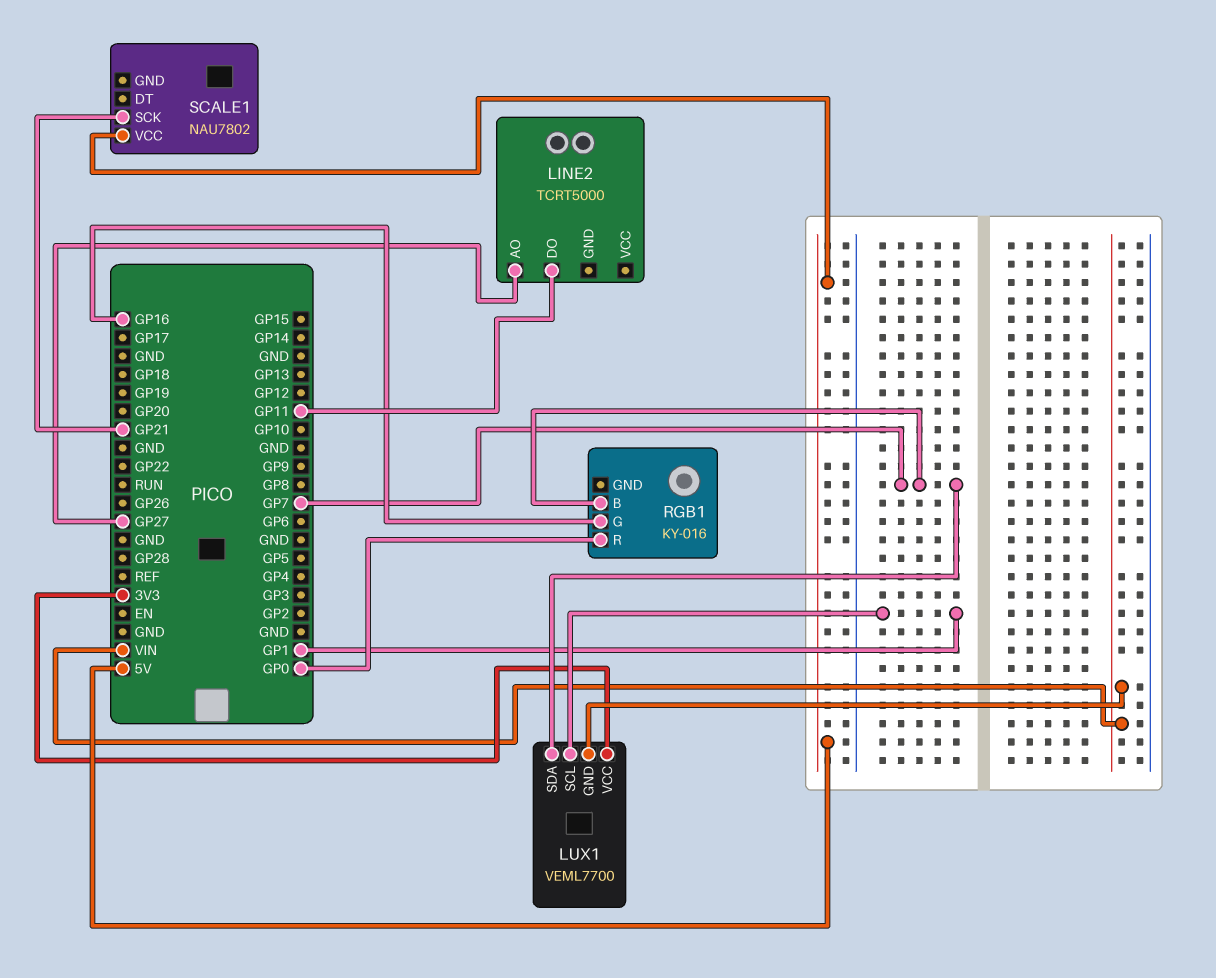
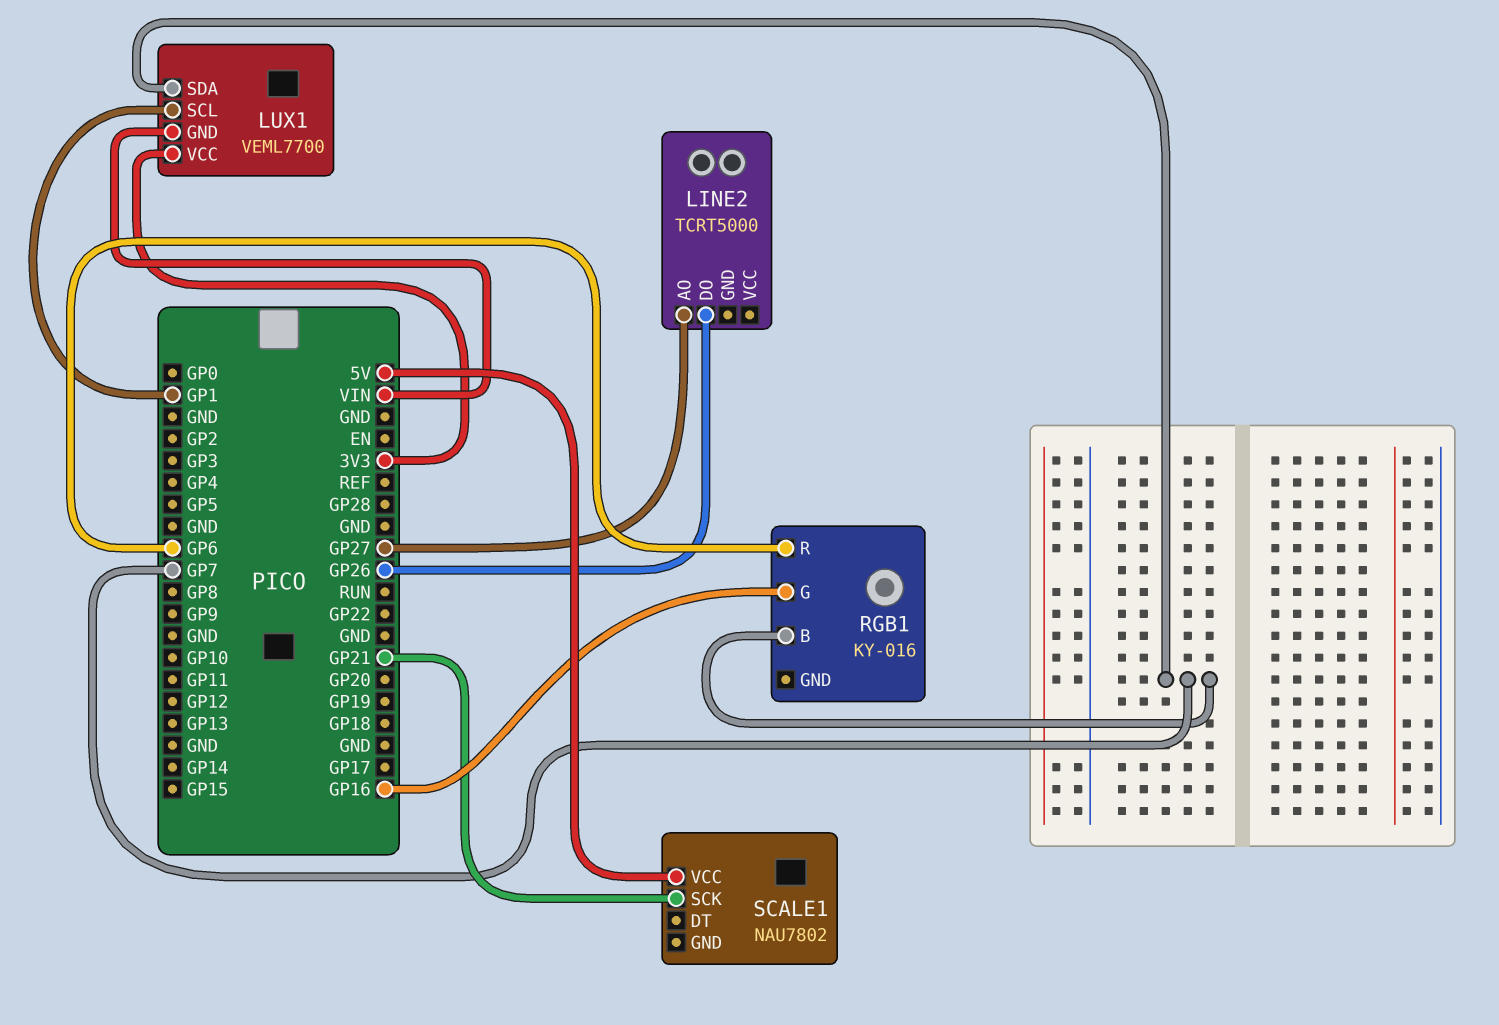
LINE2 pin DO: GP11 -> GP26
RGB1 pin R: GP0 -> GP6

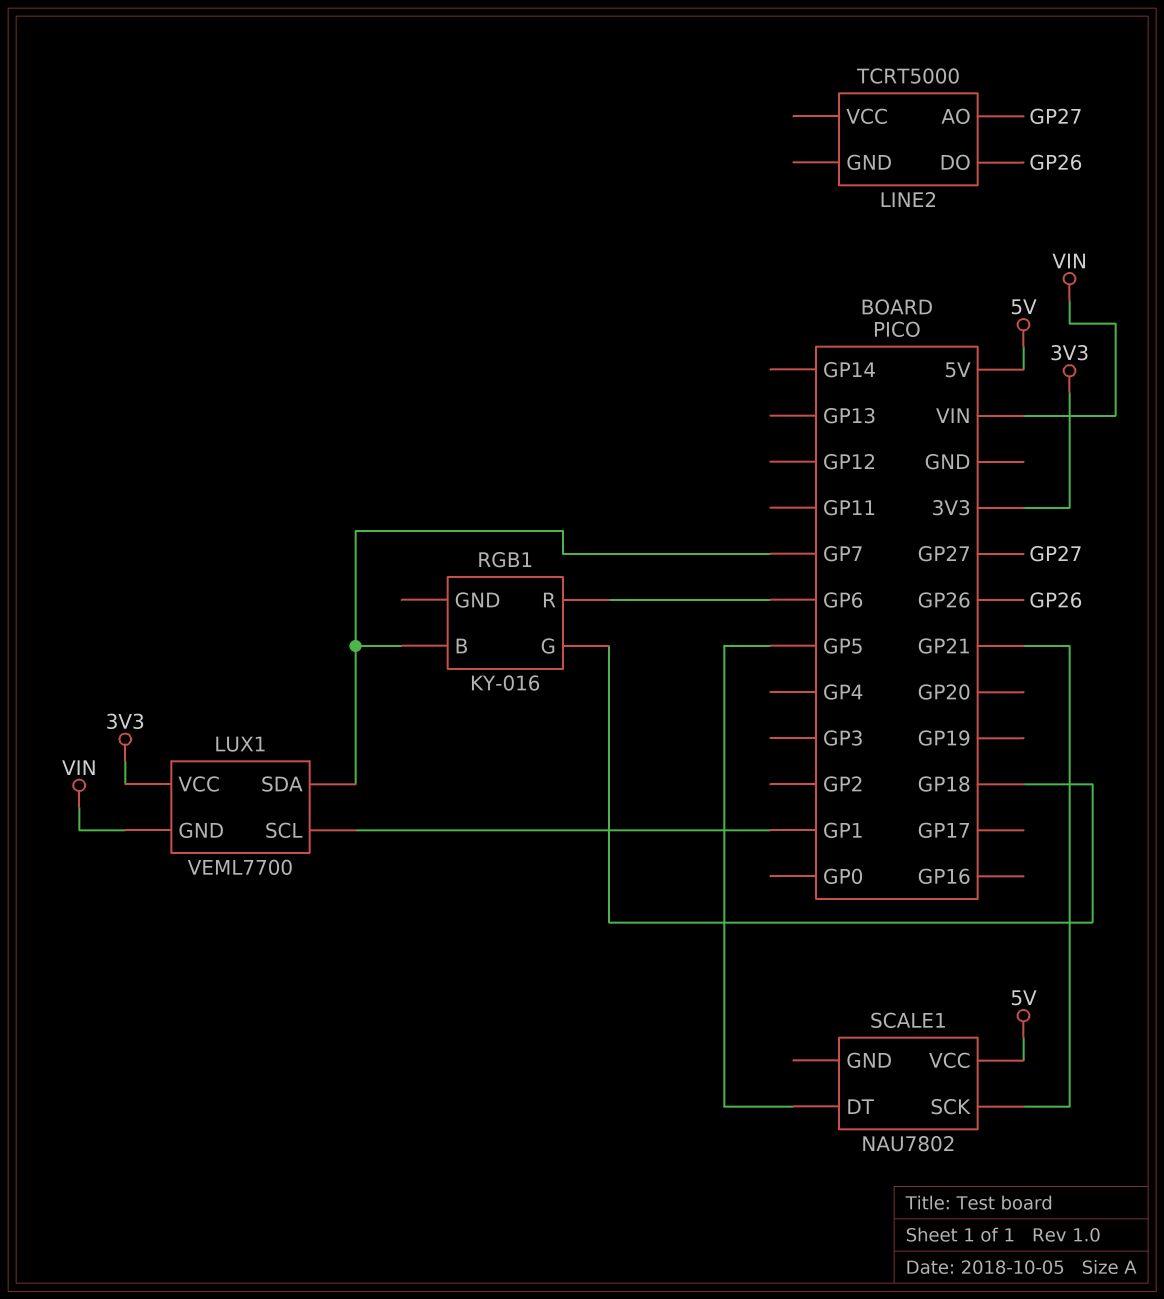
RGB1 pin G: GP16 -> GP18
SCALE1 pin DT: none -> GP5

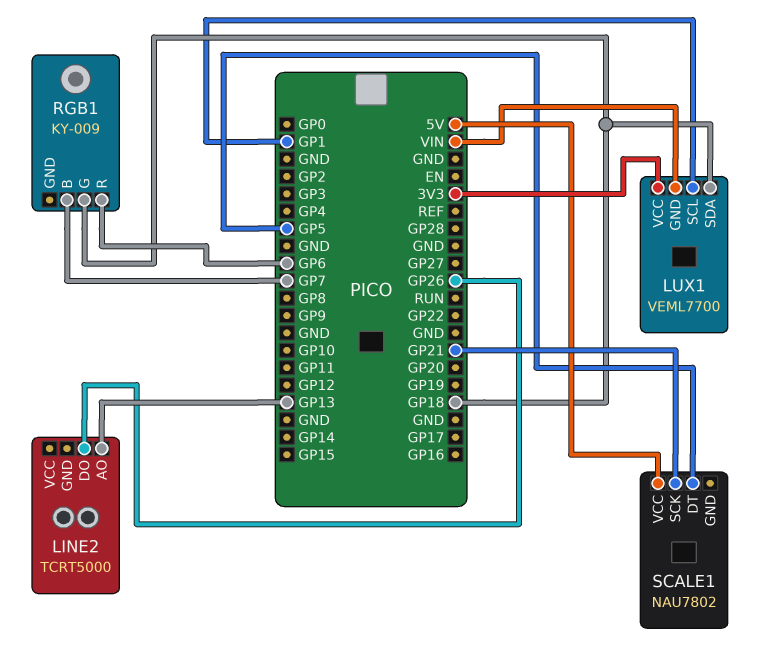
LINE2 pin AO: GP27 -> GP13
LUX1 pin SDA: GP7 -> GP18
RGB1: KY-016 -> KY-009

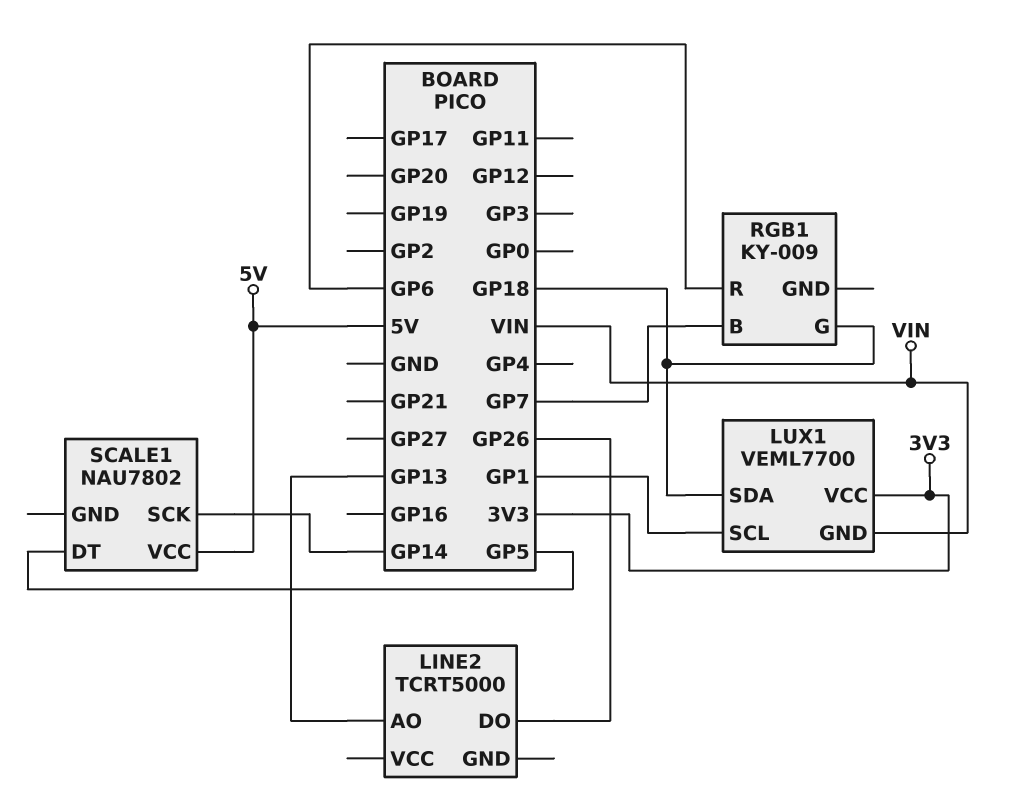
SCALE1 pin SCK: GP21 -> GP14

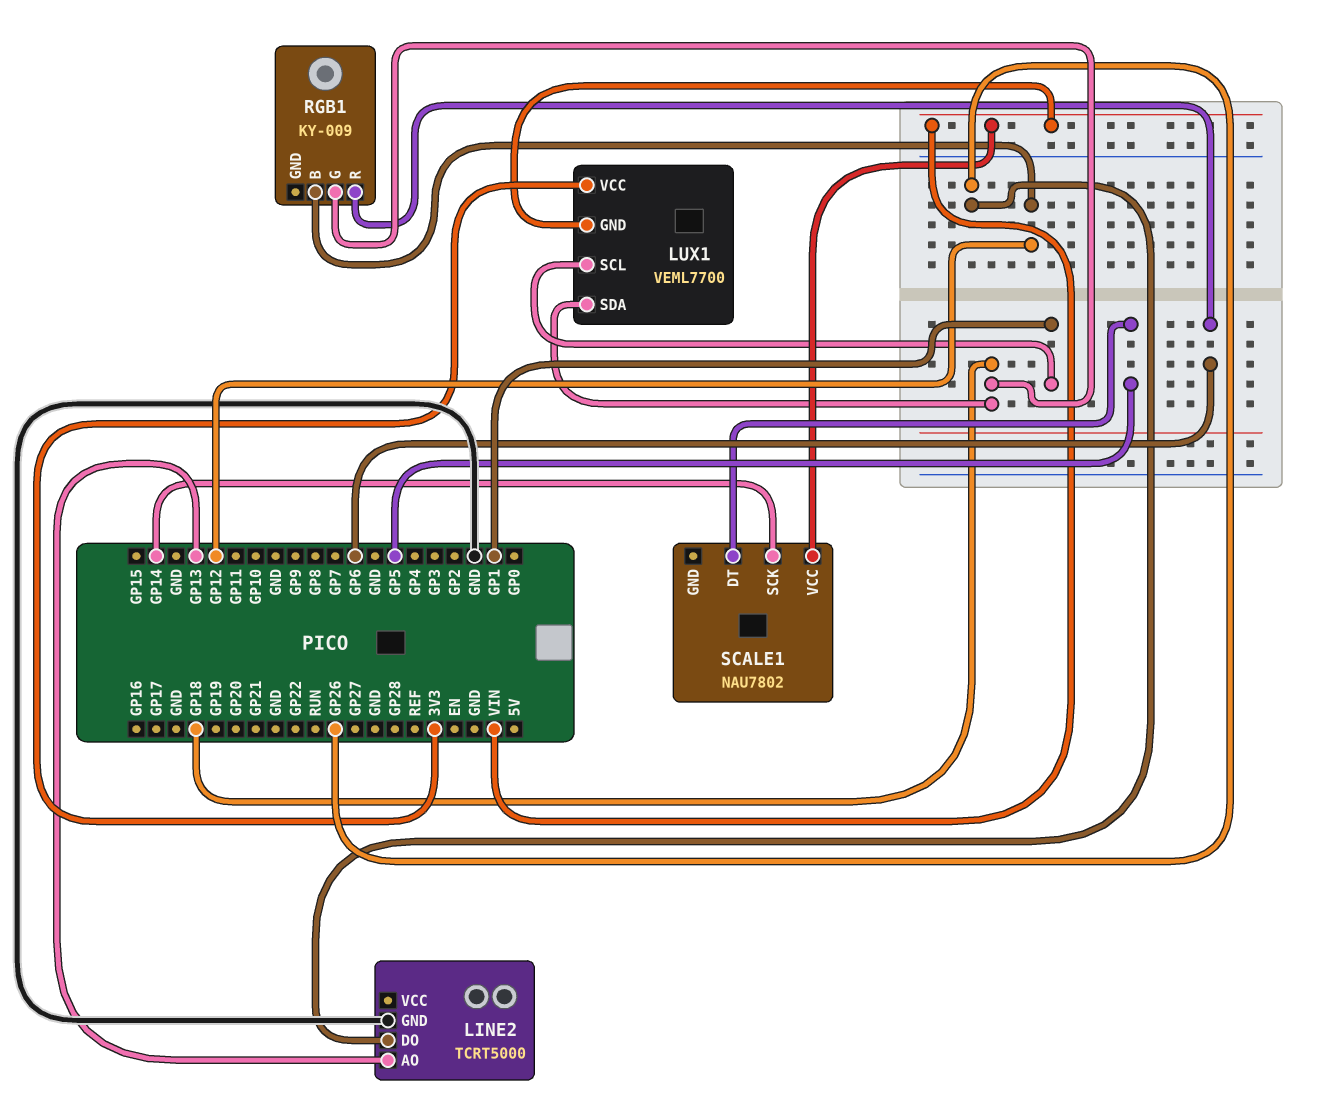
LINE2 pin GND: none -> GND
RGB1 pin B: GP7 -> GP12
SCALE1 pin VCC: 5V -> VIN

